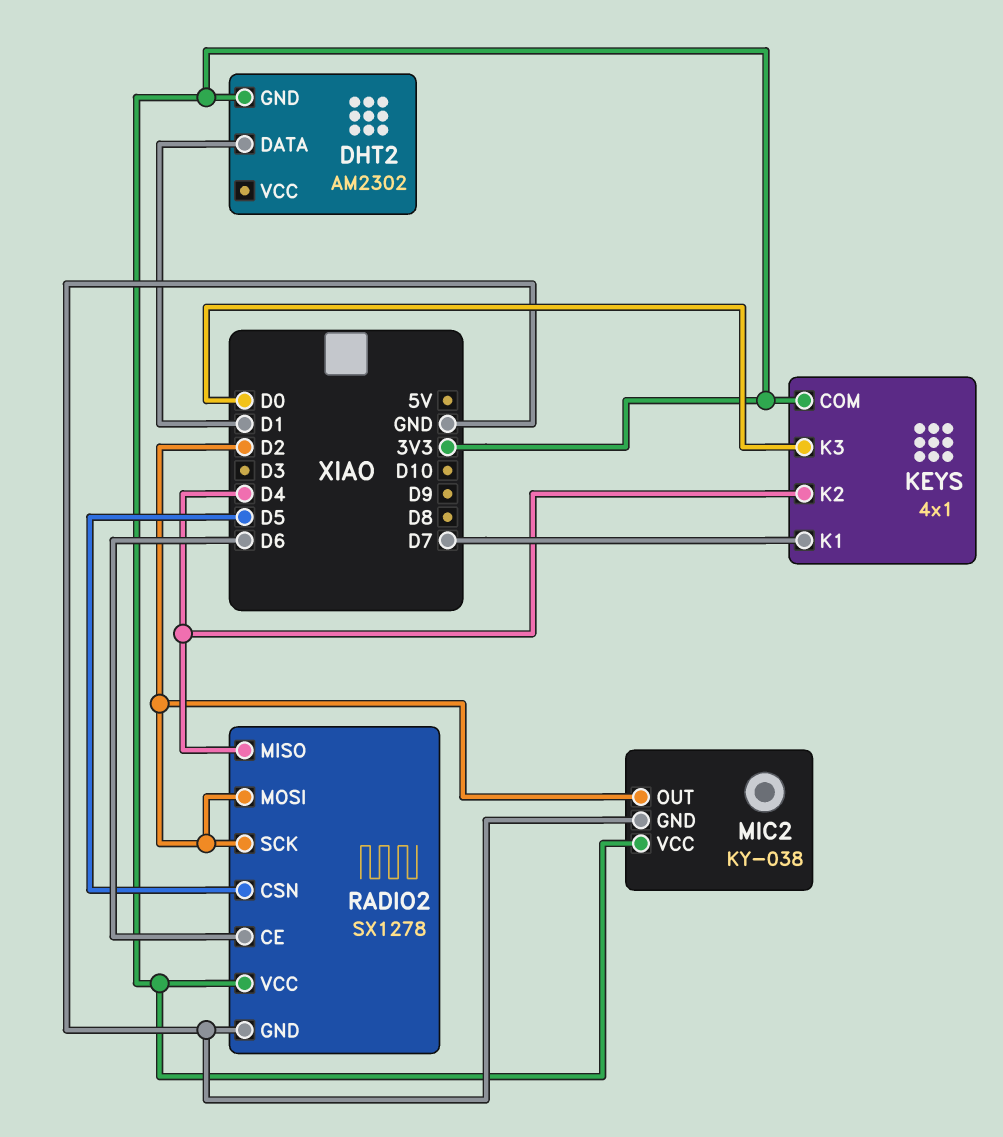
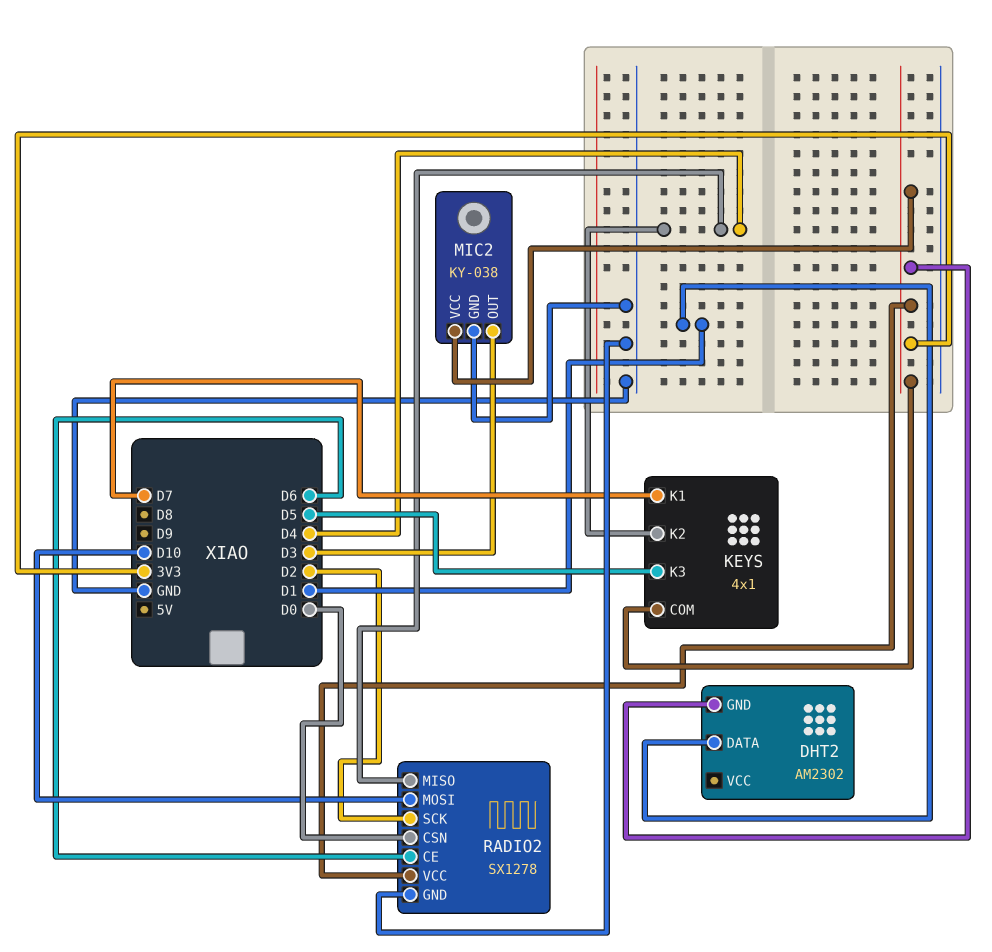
KEYS pin K3: D0 -> D5
MIC2 pin OUT: D2 -> D3
RADIO2 pin CSN: D5 -> D0
RADIO2 pin MOSI: D2 -> D10

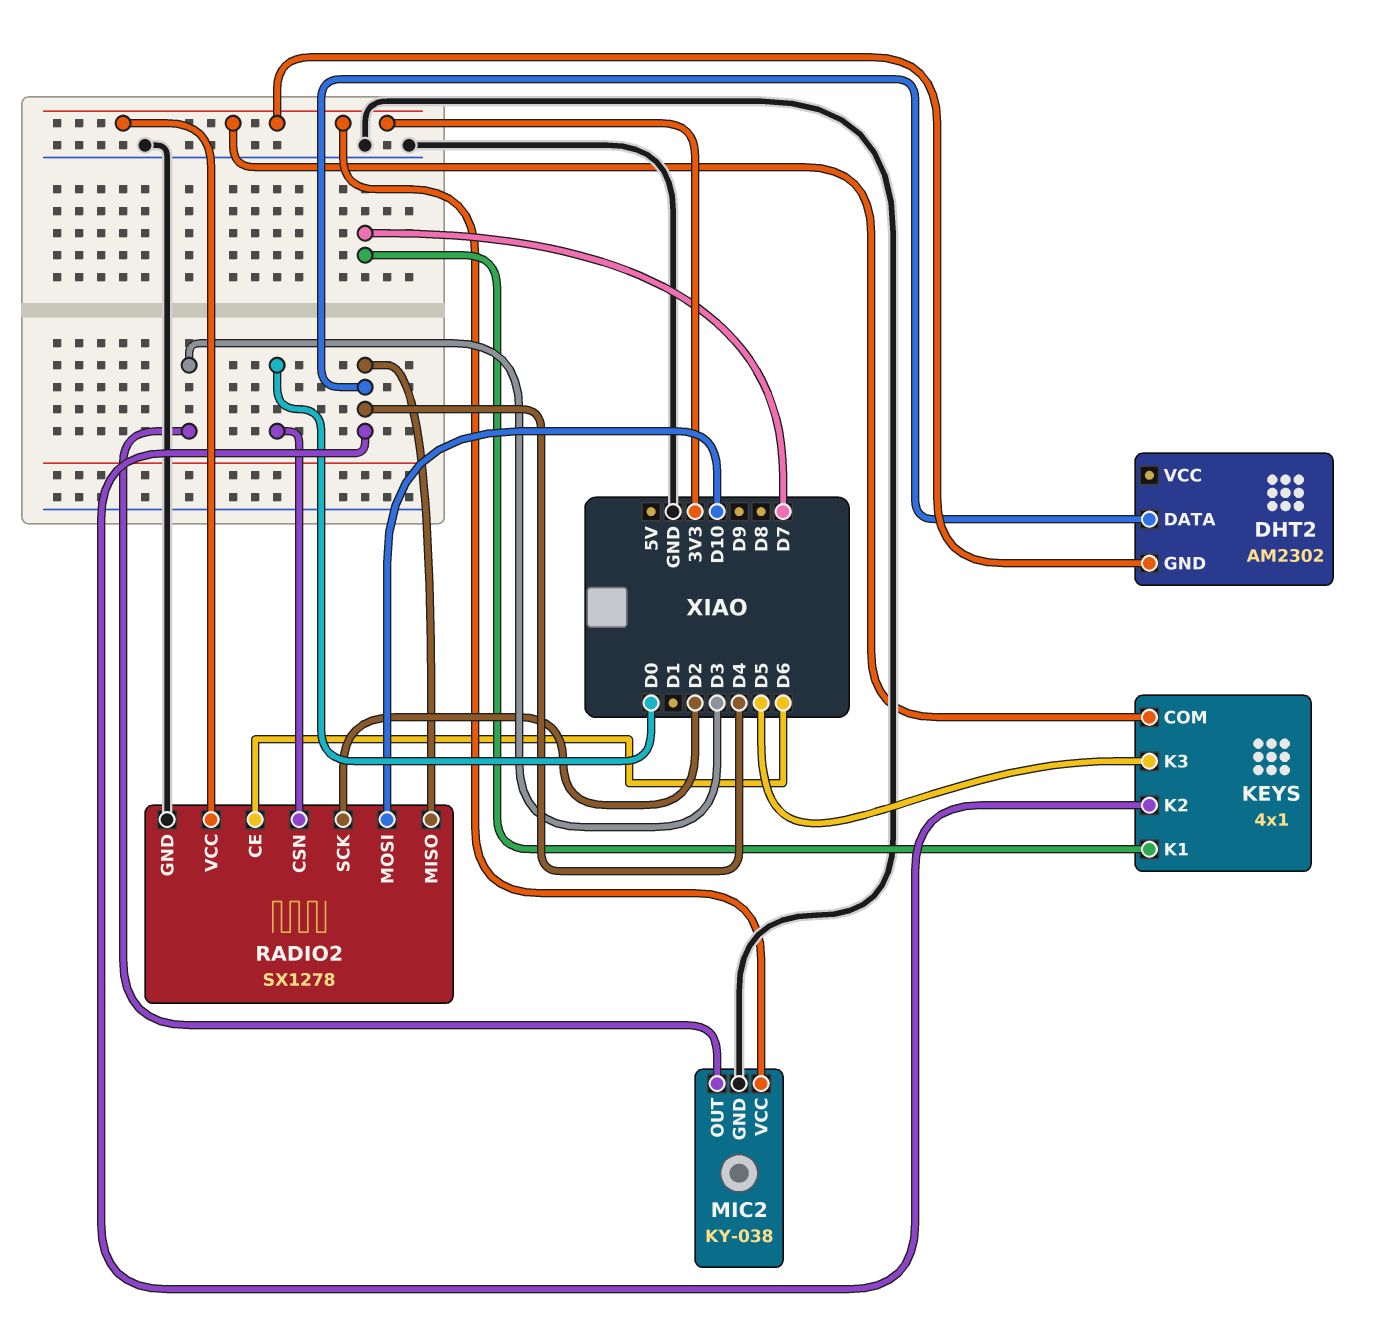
DHT2 pin DATA: D1 -> D4

